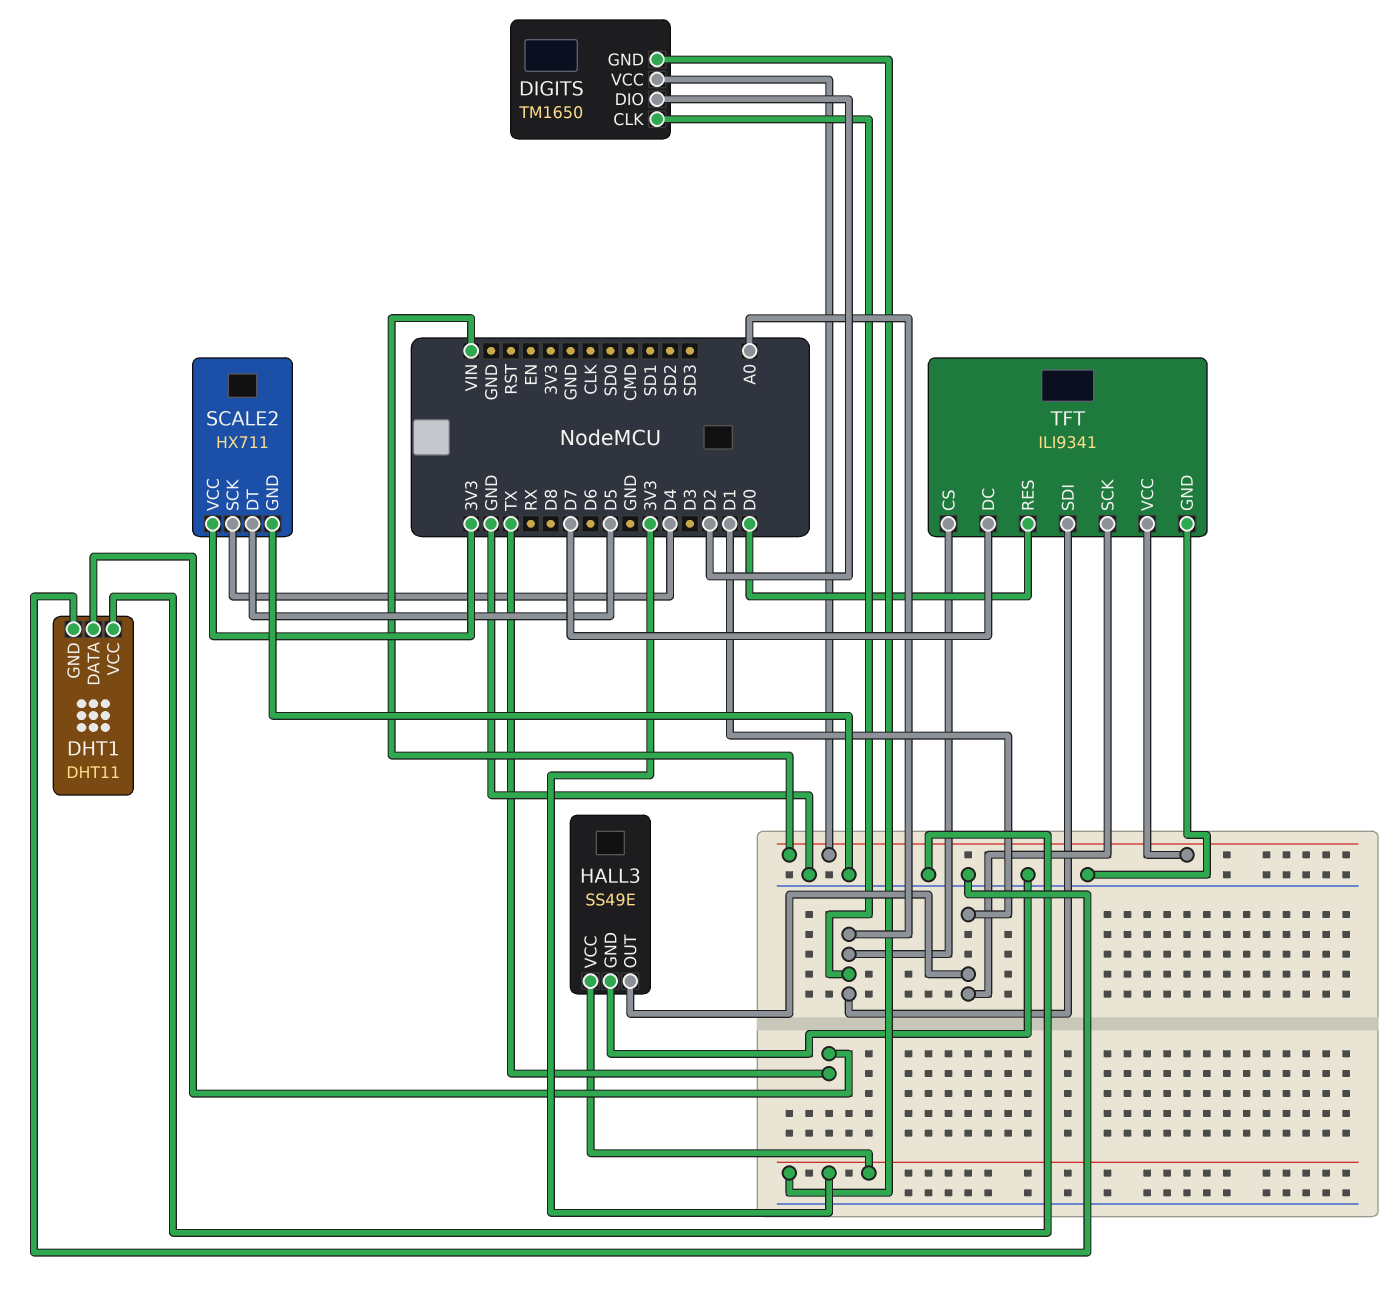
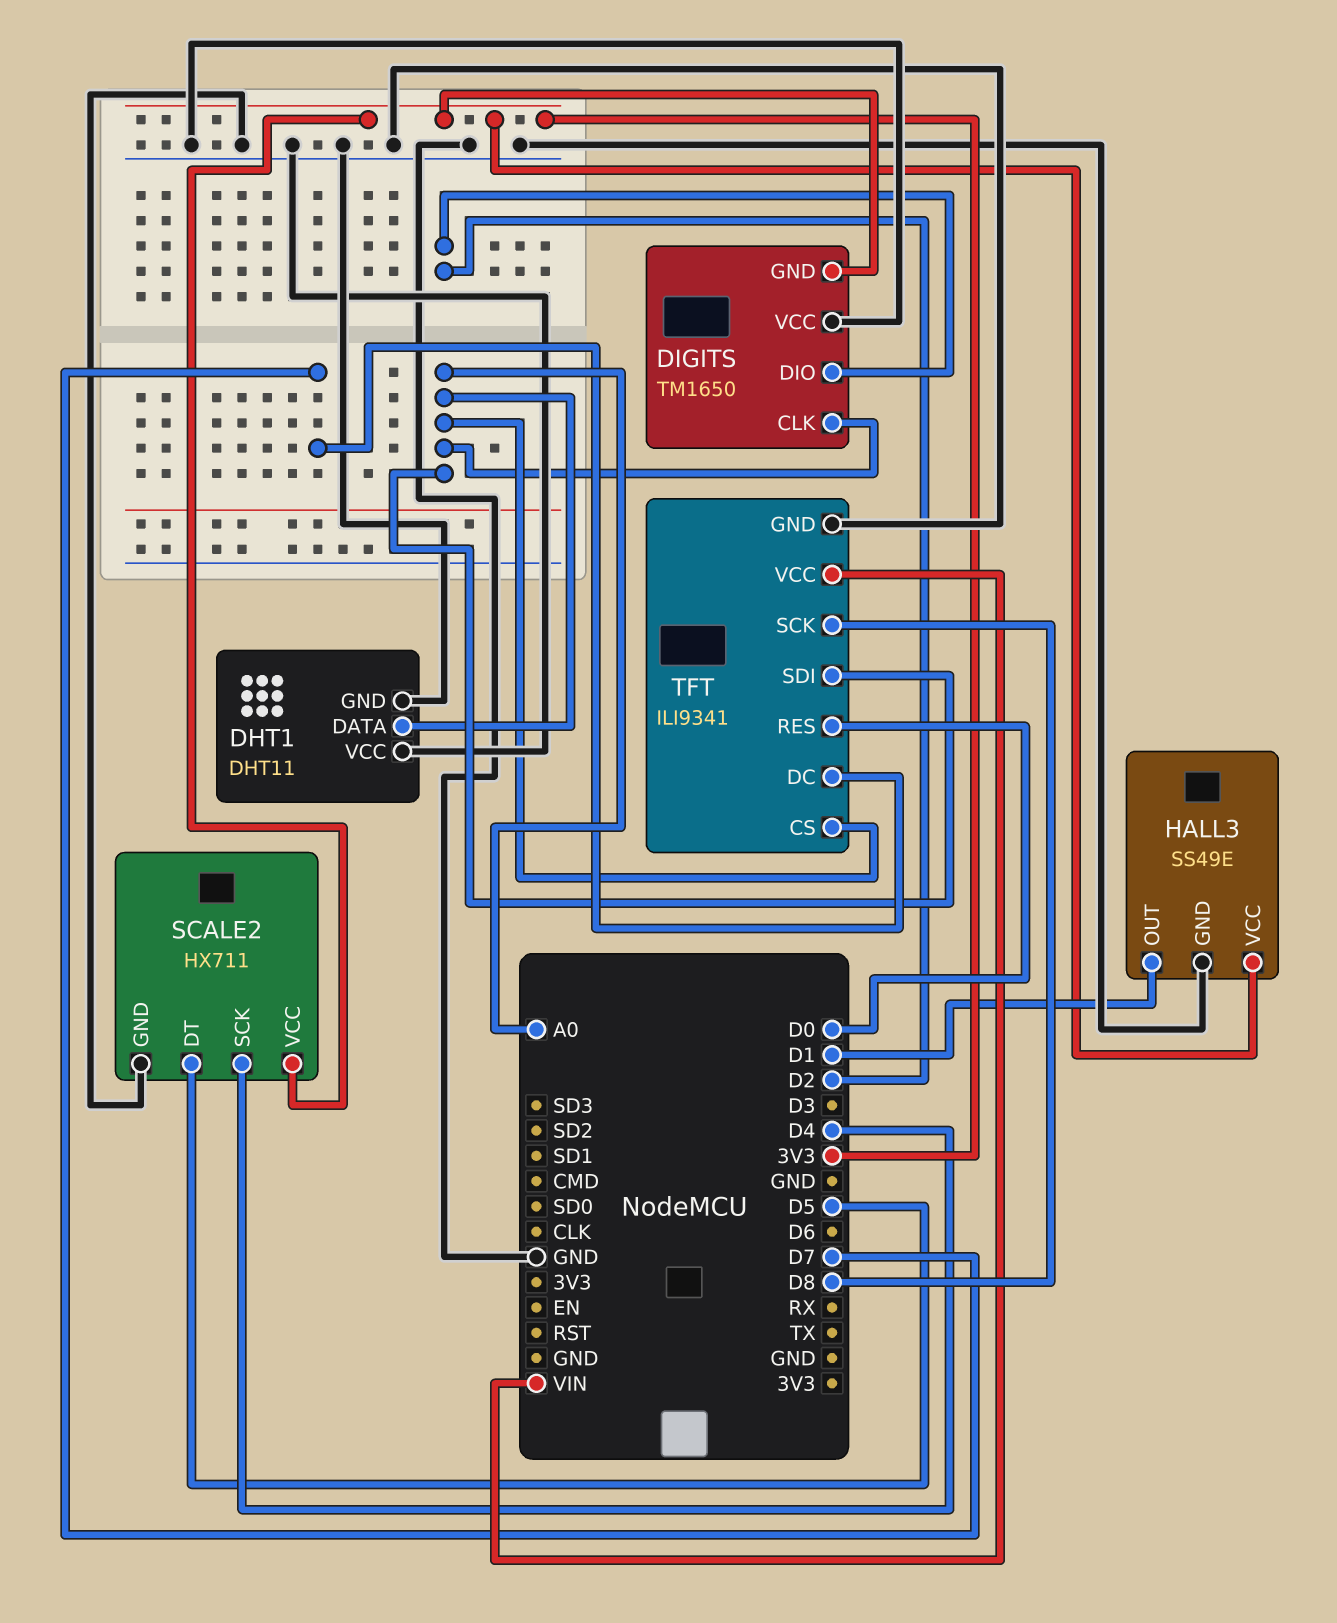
DHT1 pin DATA: TX -> A0
DIGITS pin VCC: VIN -> GND
TFT pin SCK: D1 -> D8

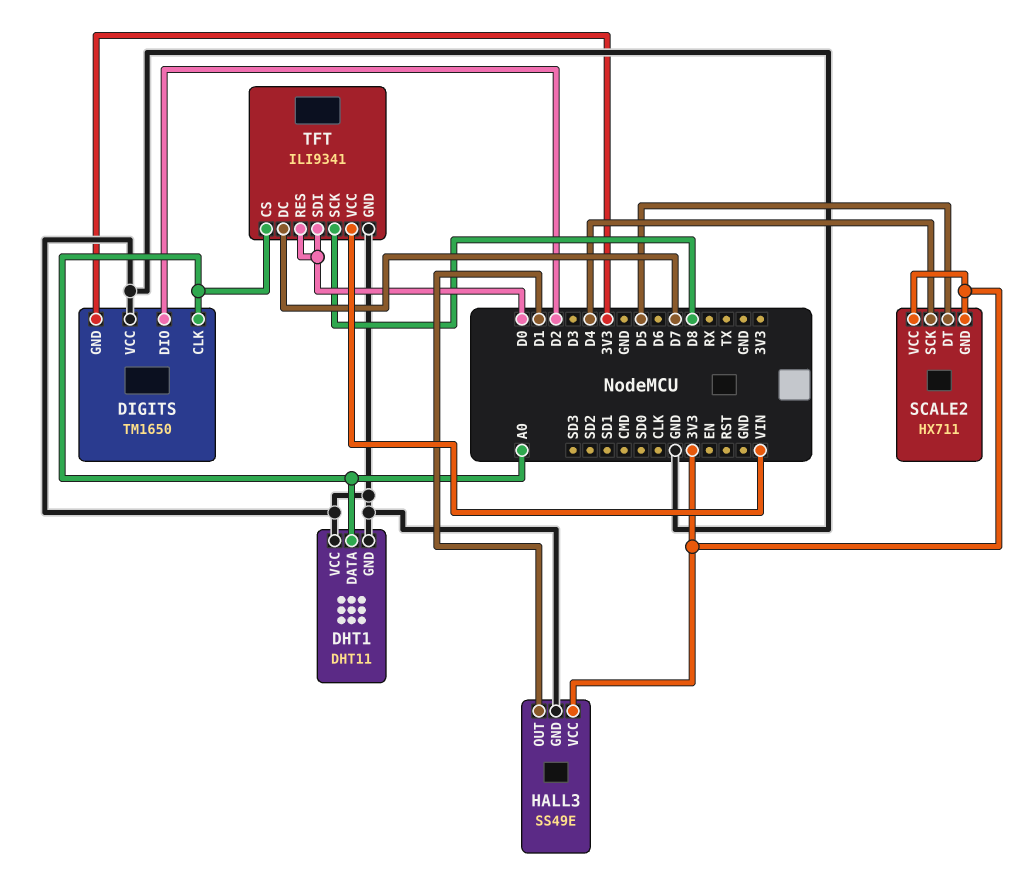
SCALE2 pin GND: GND -> 3V3
TFT pin SDI: A0 -> D0

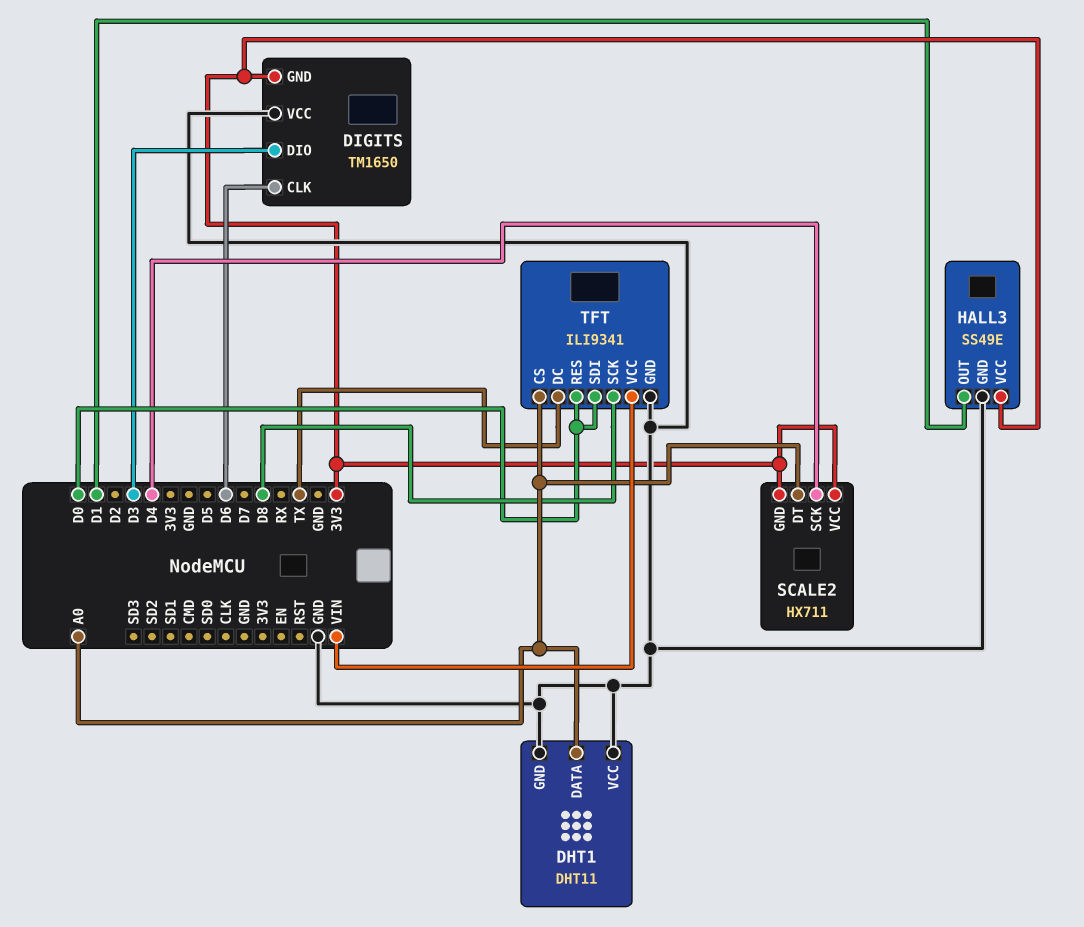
DIGITS pin CLK: A0 -> D6
DIGITS pin DIO: D2 -> D3
SCALE2 pin DT: D5 -> A0
TFT pin DC: D7 -> TX

